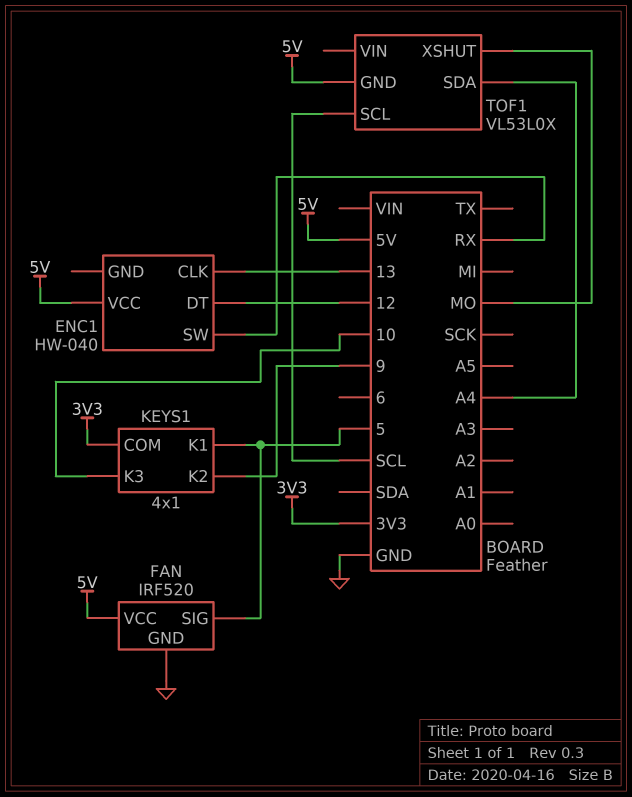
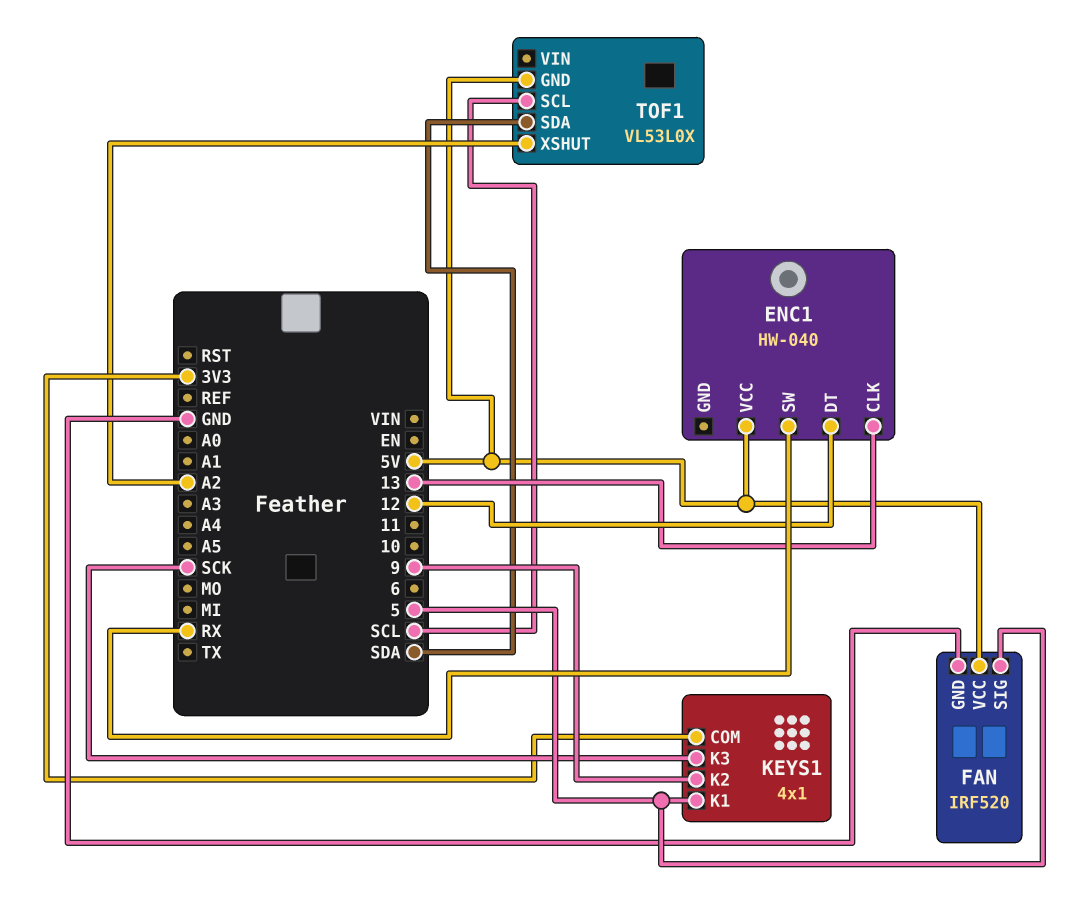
KEYS1 pin K3: 10 -> SCK
TOF1 pin SDA: A4 -> SDA
TOF1 pin XSHUT: MO -> A2

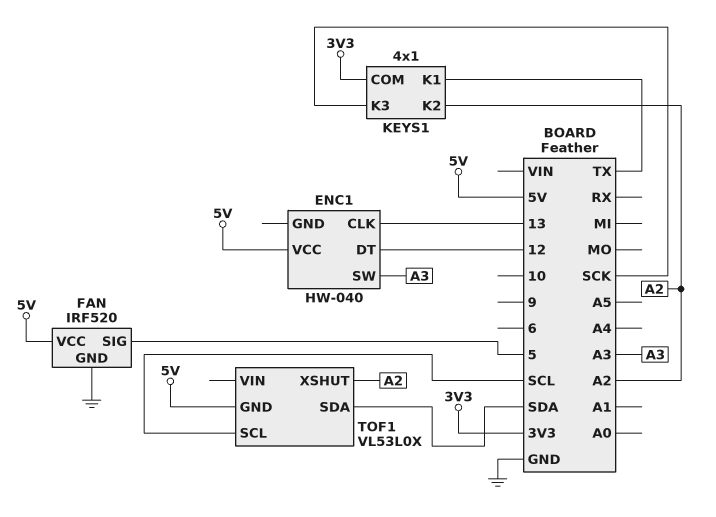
ENC1 pin SW: RX -> A3
KEYS1 pin K1: 5 -> TX
KEYS1 pin K2: 9 -> A2

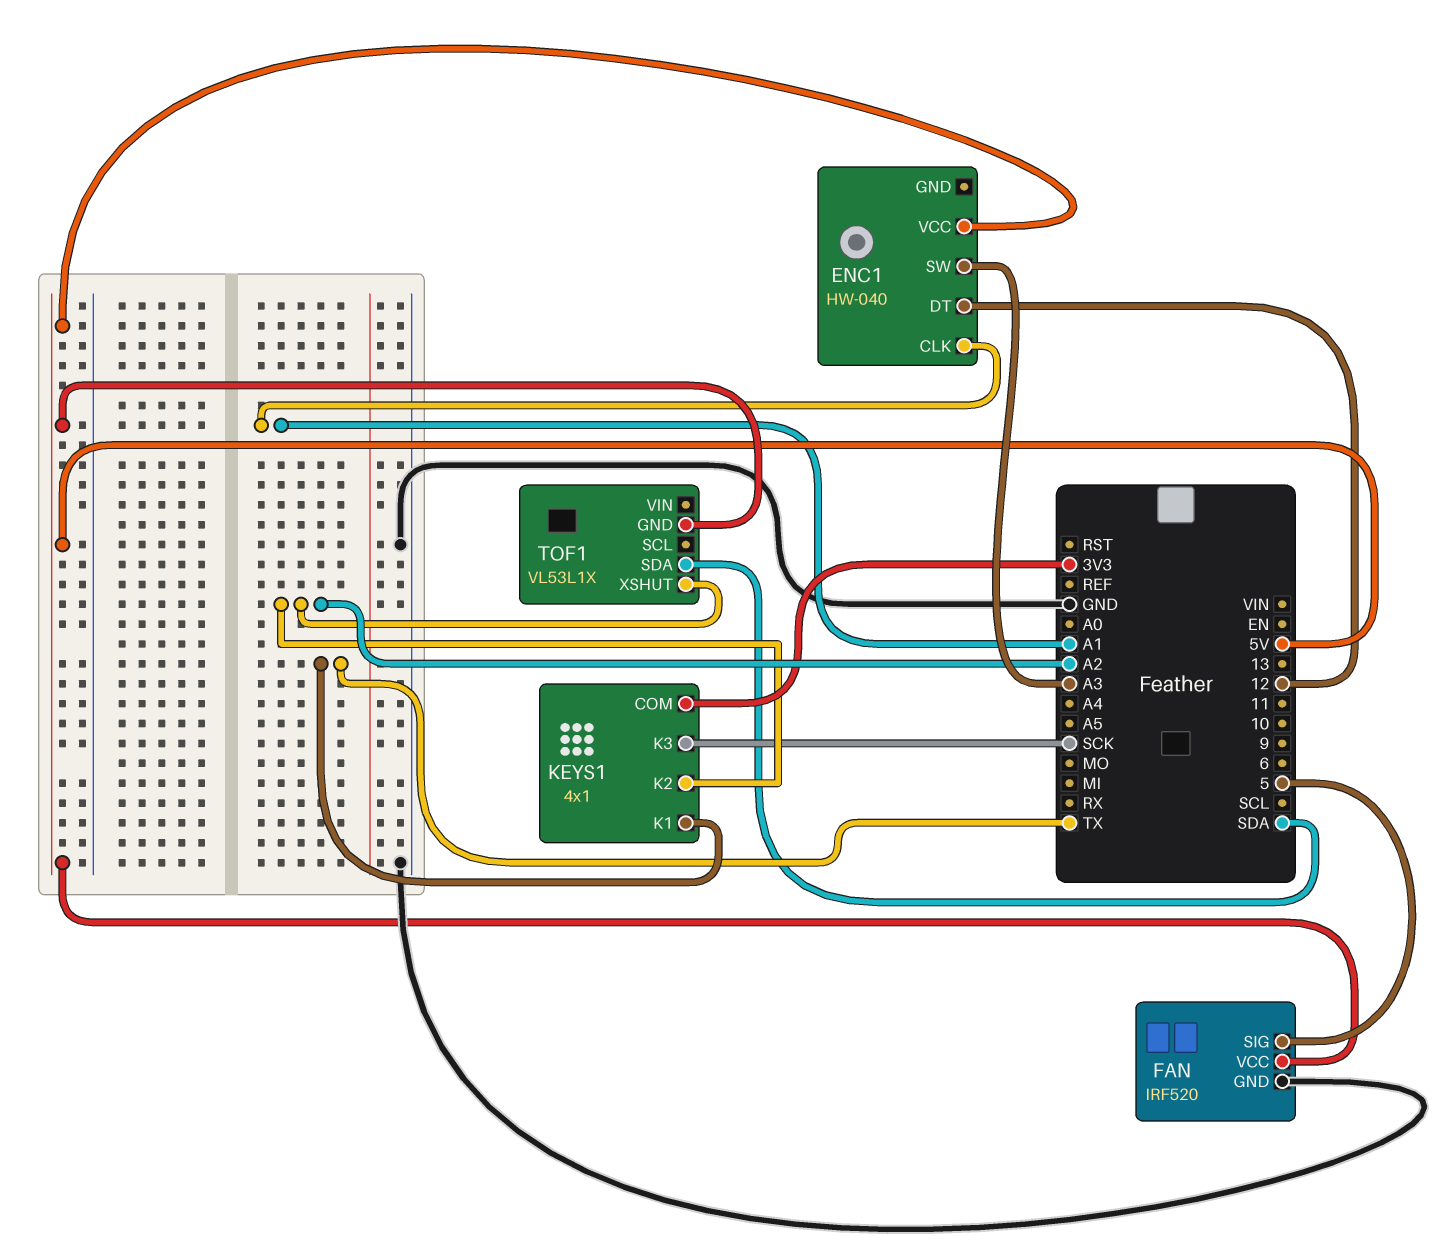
ENC1 pin CLK: 13 -> A1
TOF1: VL53L0X -> VL53L1X
TOF1 pin SCL: SCL -> none

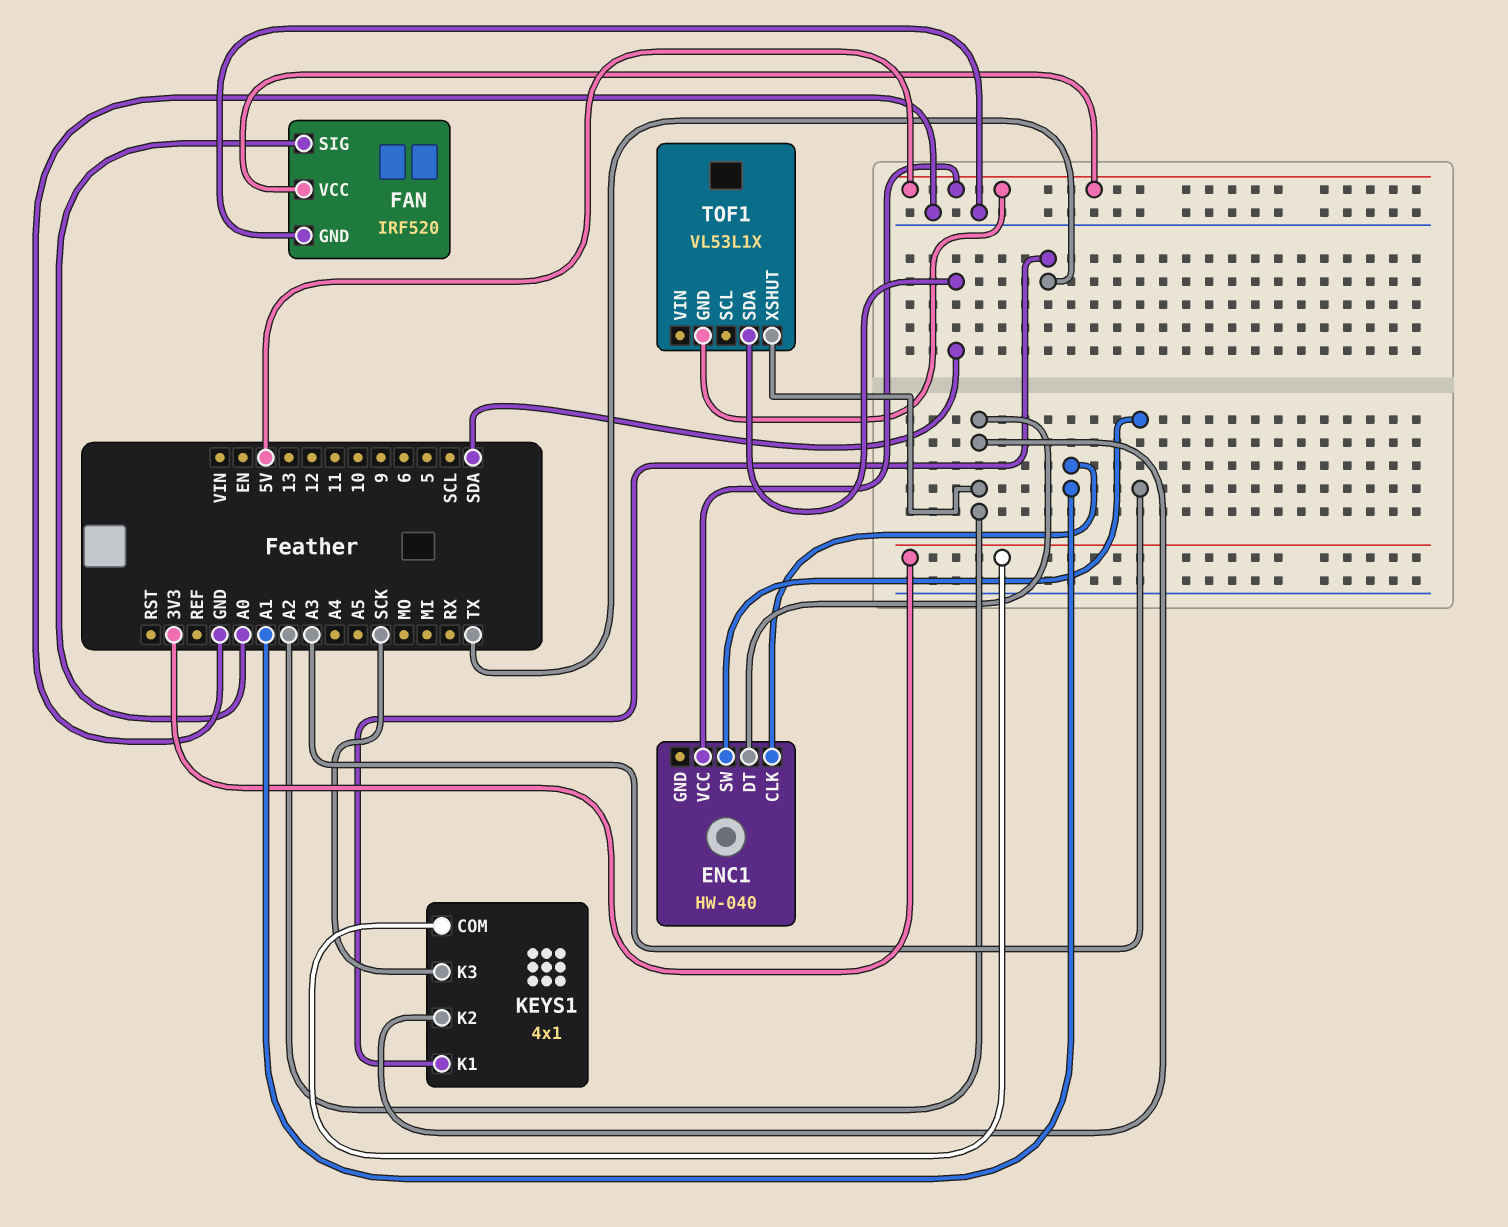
ENC1 pin DT: 12 -> A2
FAN pin SIG: 5 -> A0

